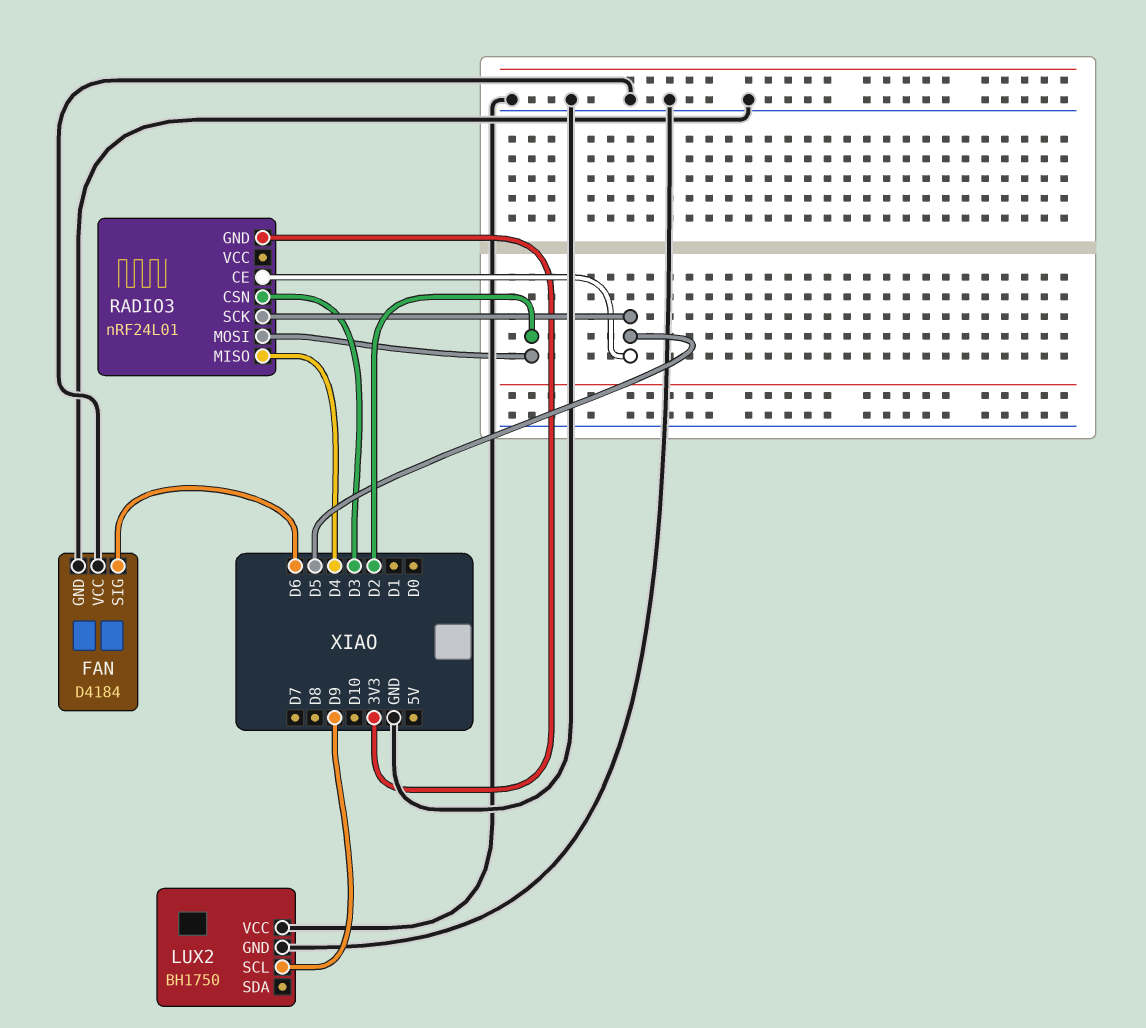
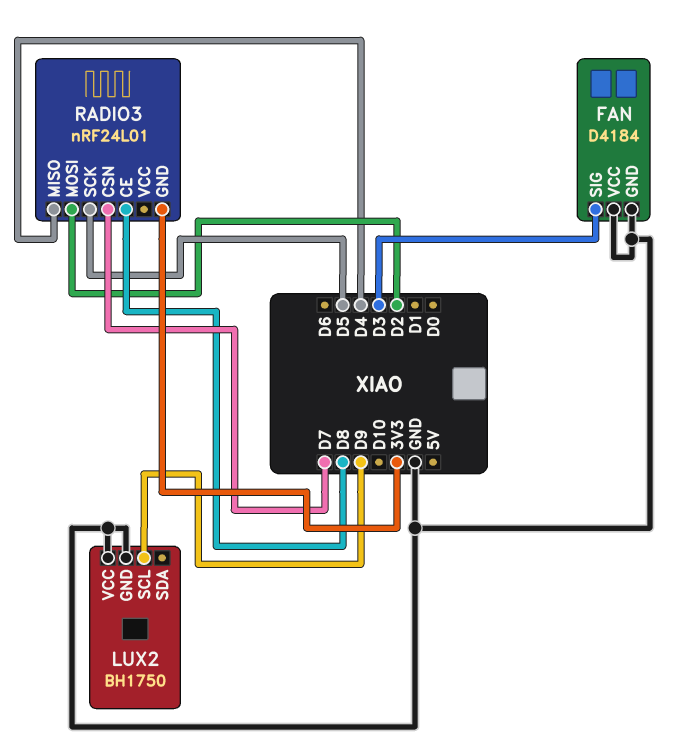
FAN pin SIG: D6 -> D3
RADIO3 pin CE: D5 -> D8
RADIO3 pin CSN: D3 -> D7

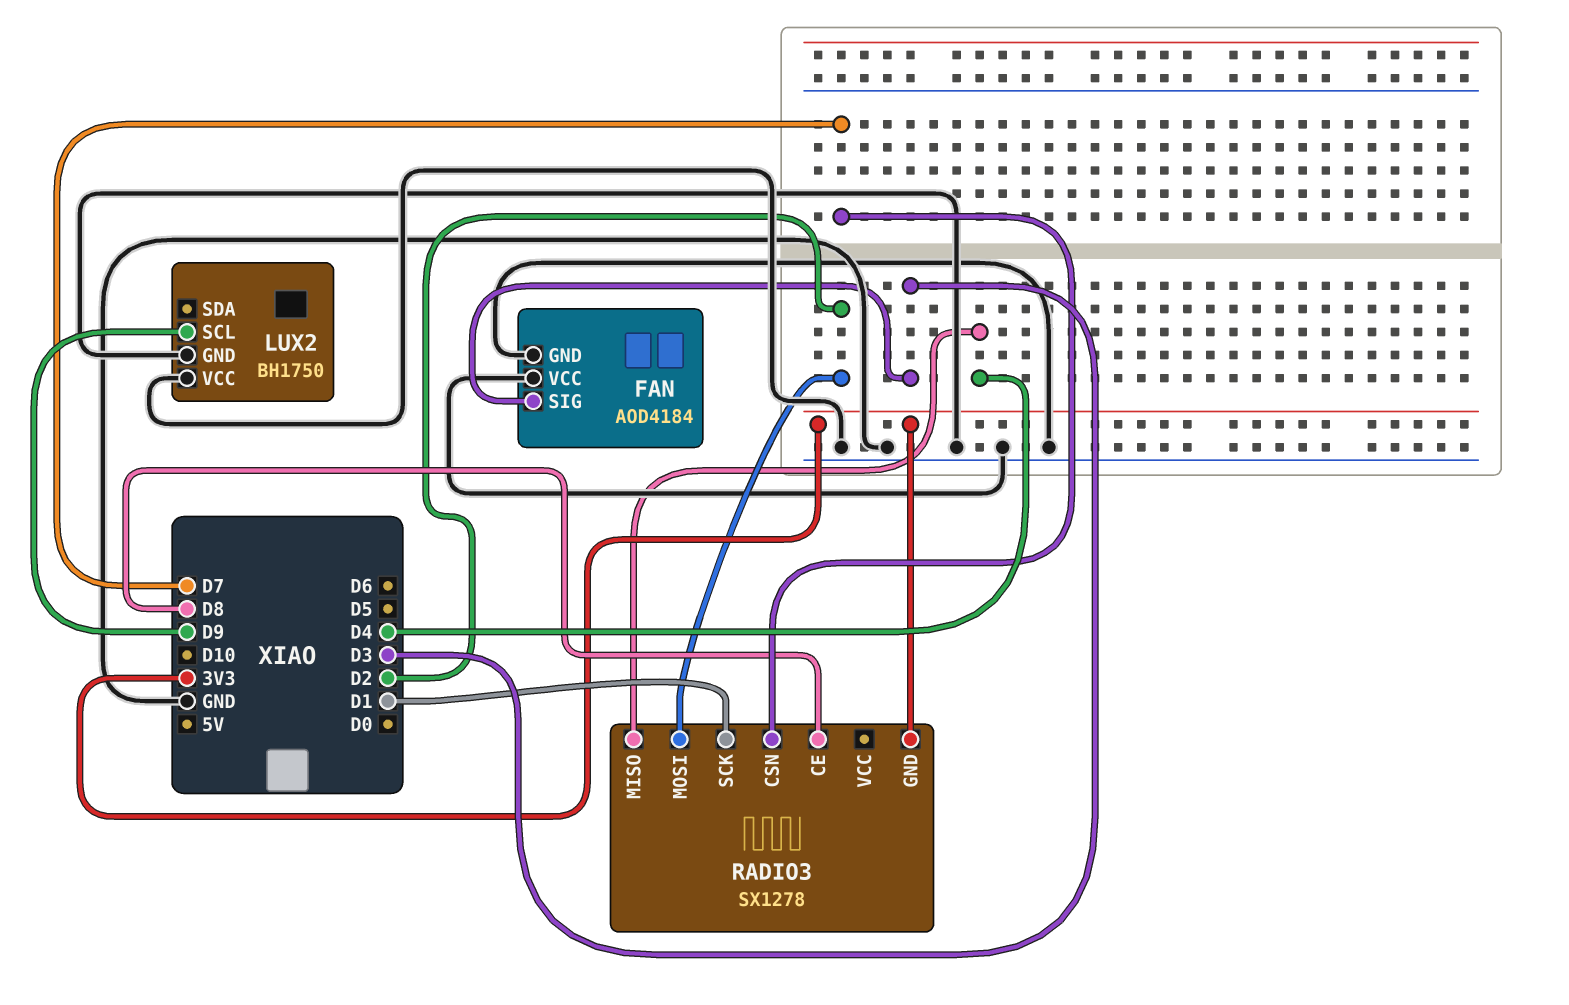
FAN: D4184 -> AOD4184
RADIO3: nRF24L01 -> SX1278
RADIO3 pin SCK: D5 -> D1

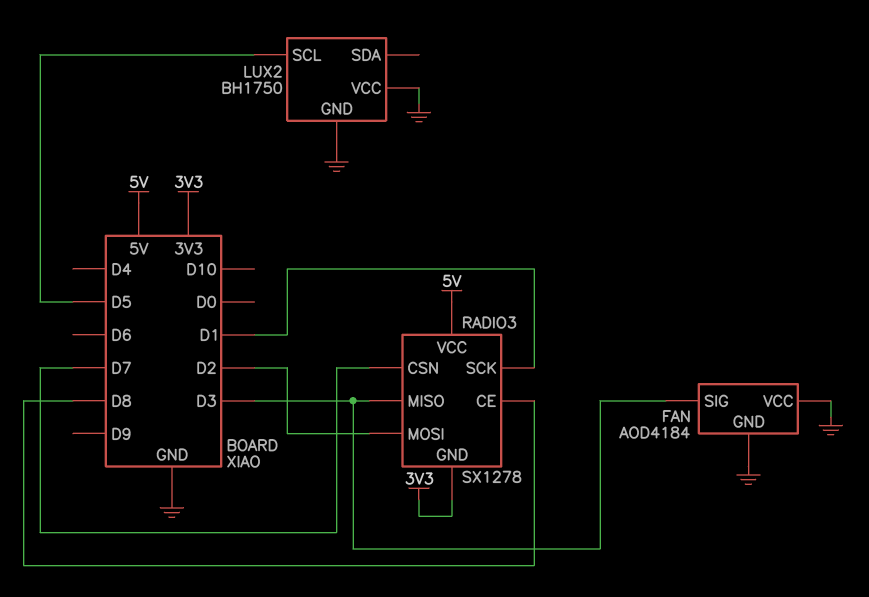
LUX2 pin SCL: D9 -> D5
RADIO3 pin MISO: D4 -> D3
RADIO3 pin VCC: none -> 5V

